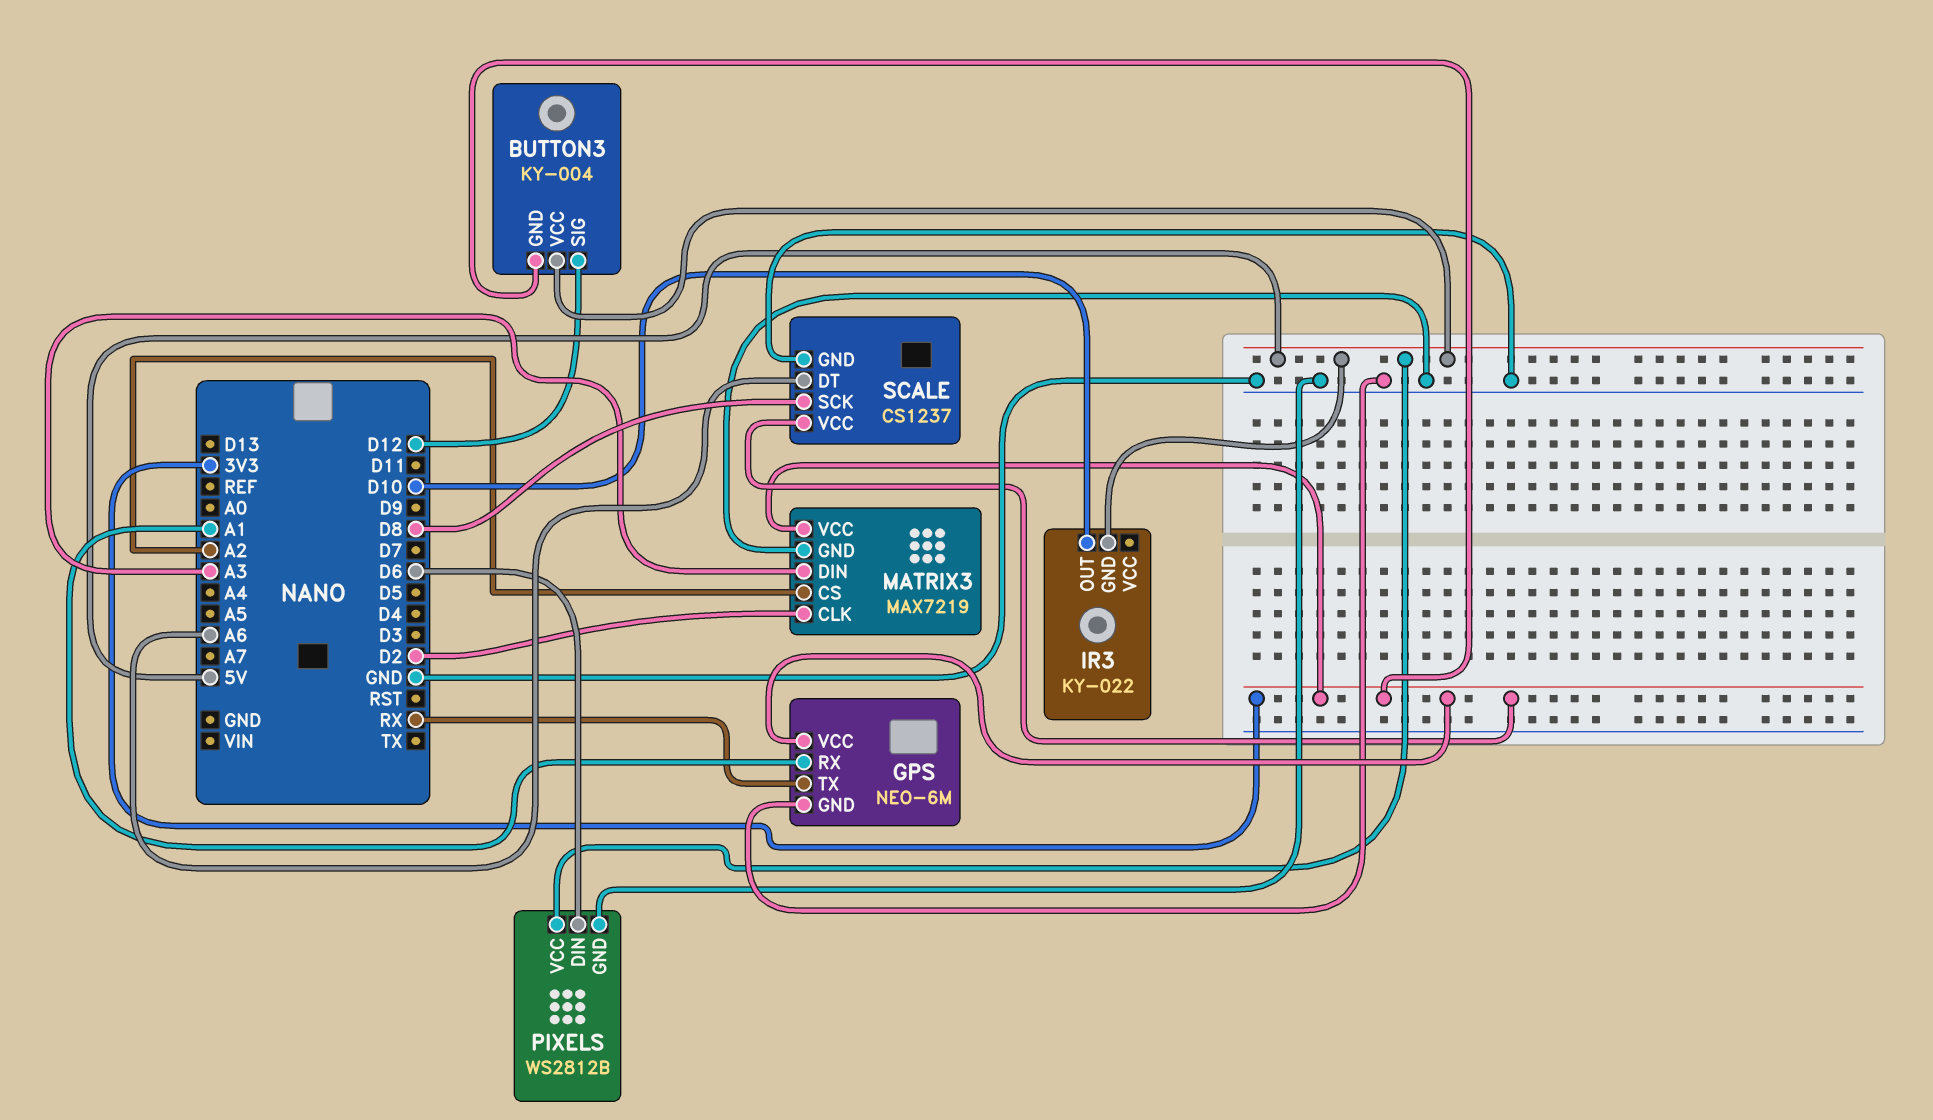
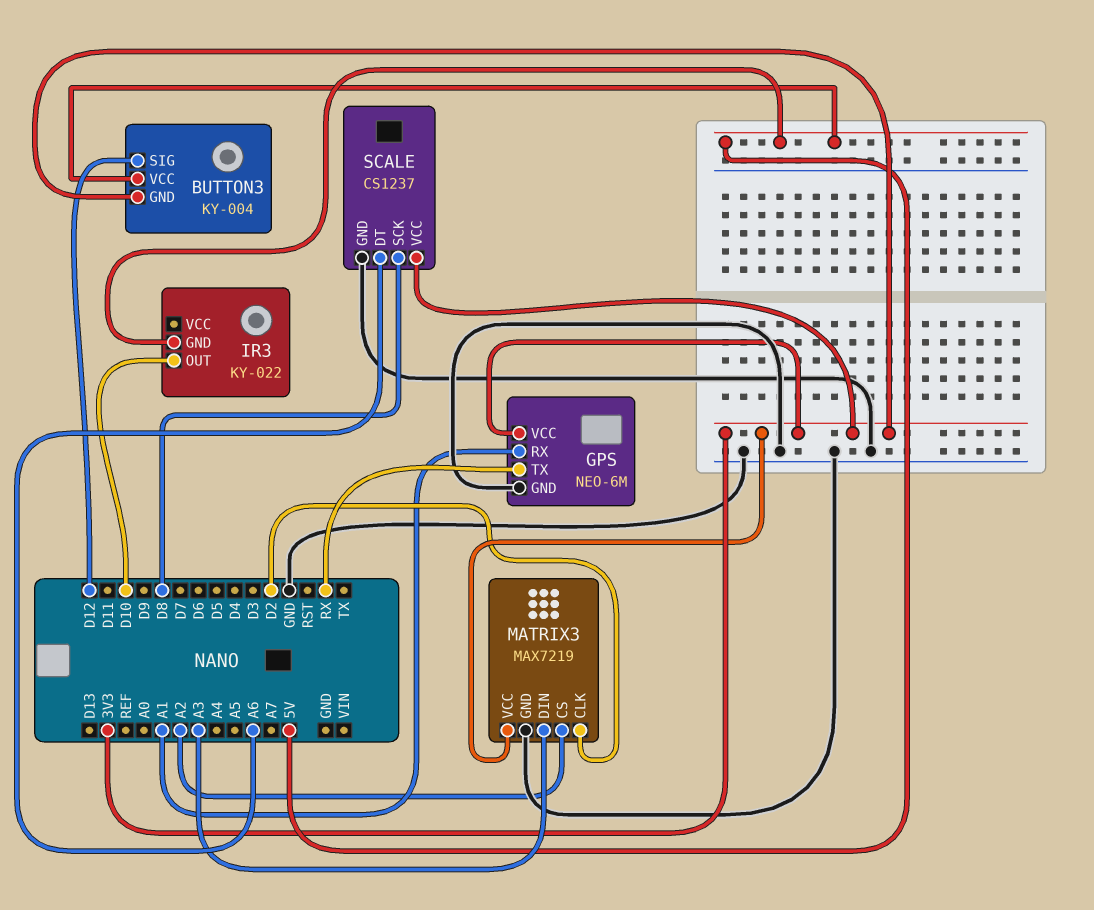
PIXELS: WS2812B -> none
PIXELS pin DIN: D6 -> none
PIXELS pin GND: GND -> none
PIXELS pin VCC: 5V -> none

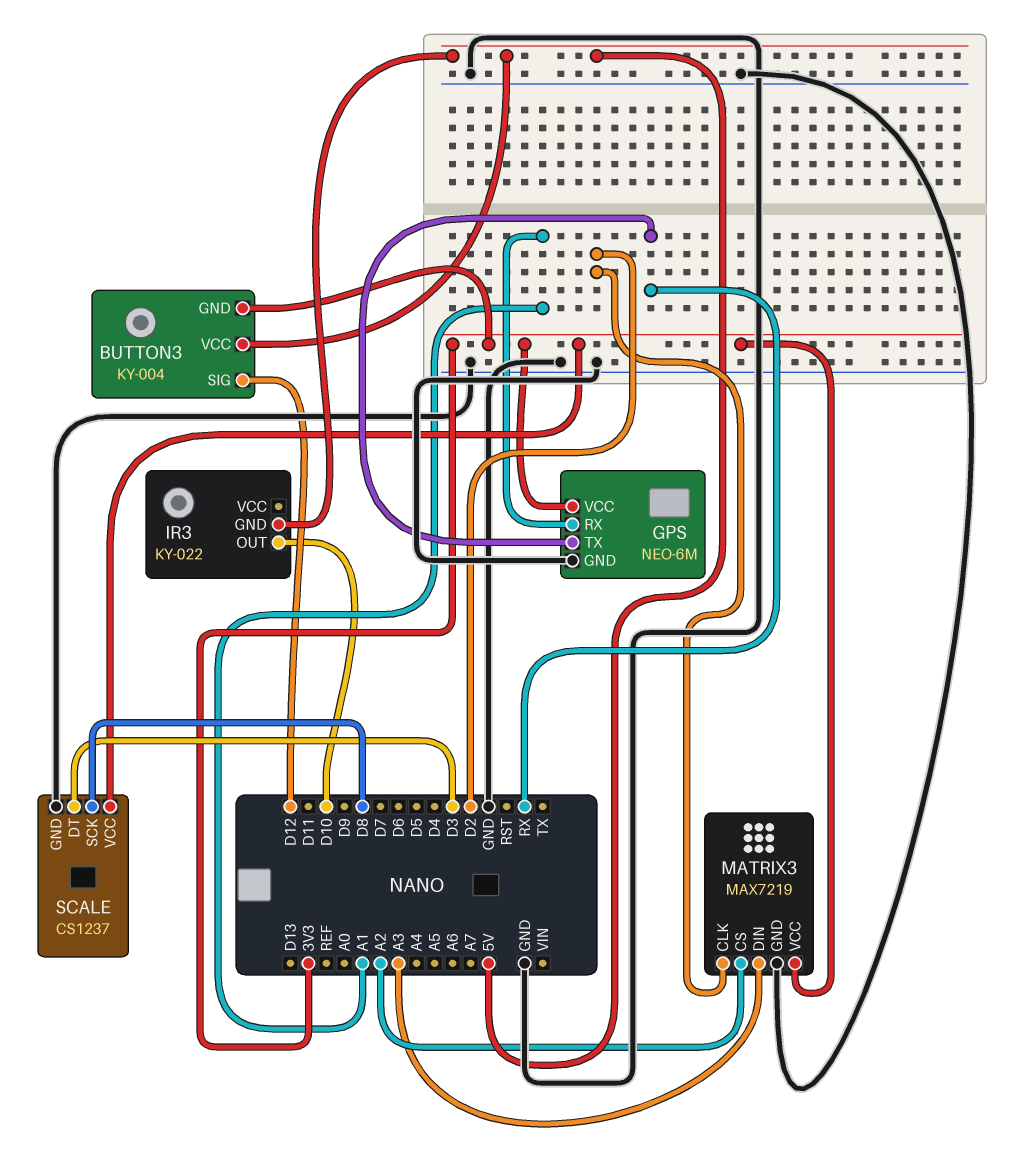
SCALE pin DT: A6 -> D3

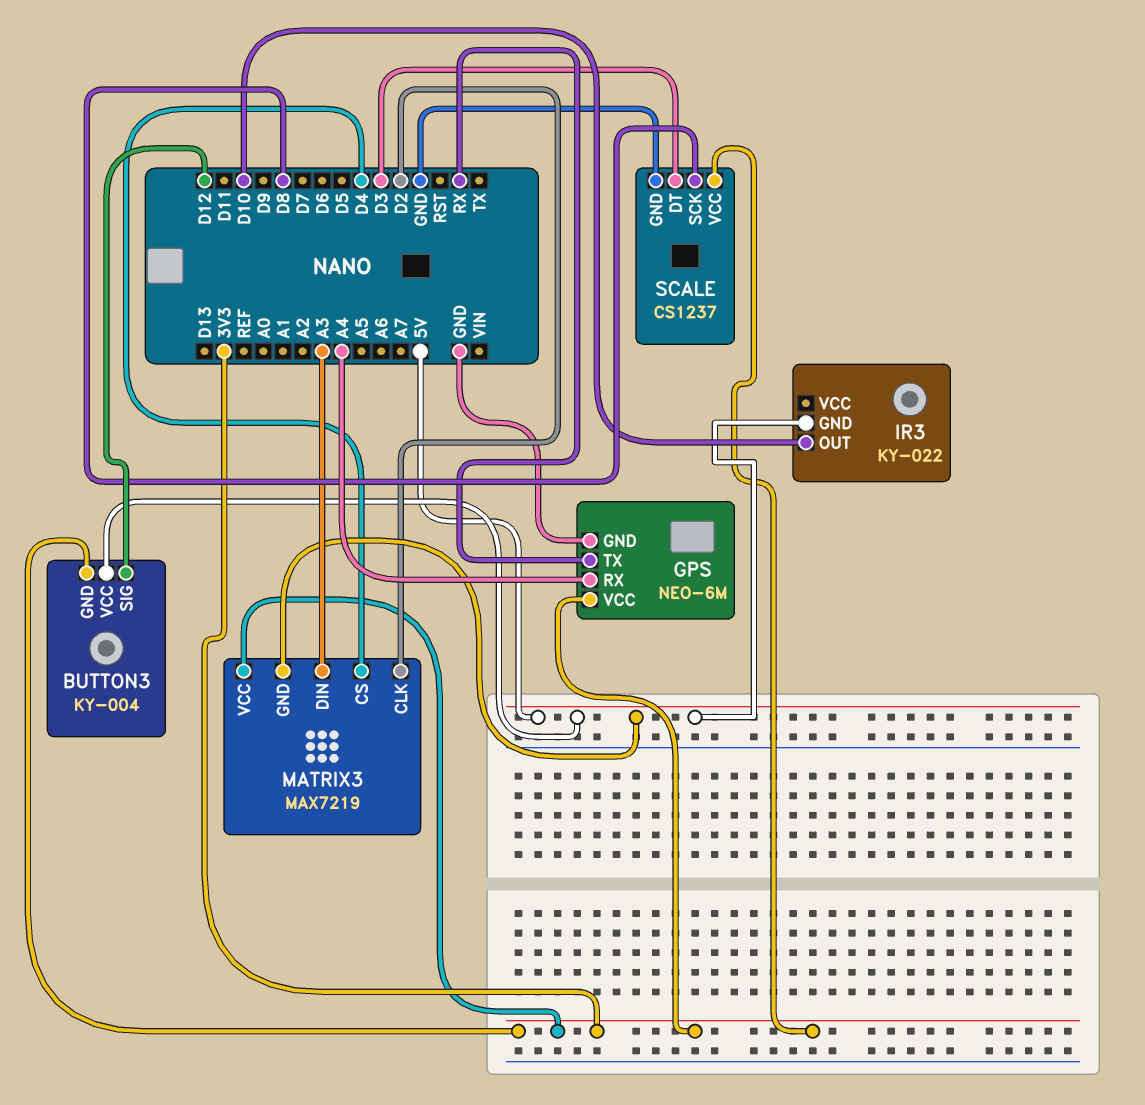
GPS pin RX: A1 -> A4
MATRIX3 pin CS: A2 -> D4
MATRIX3 pin GND: GND -> 5V

